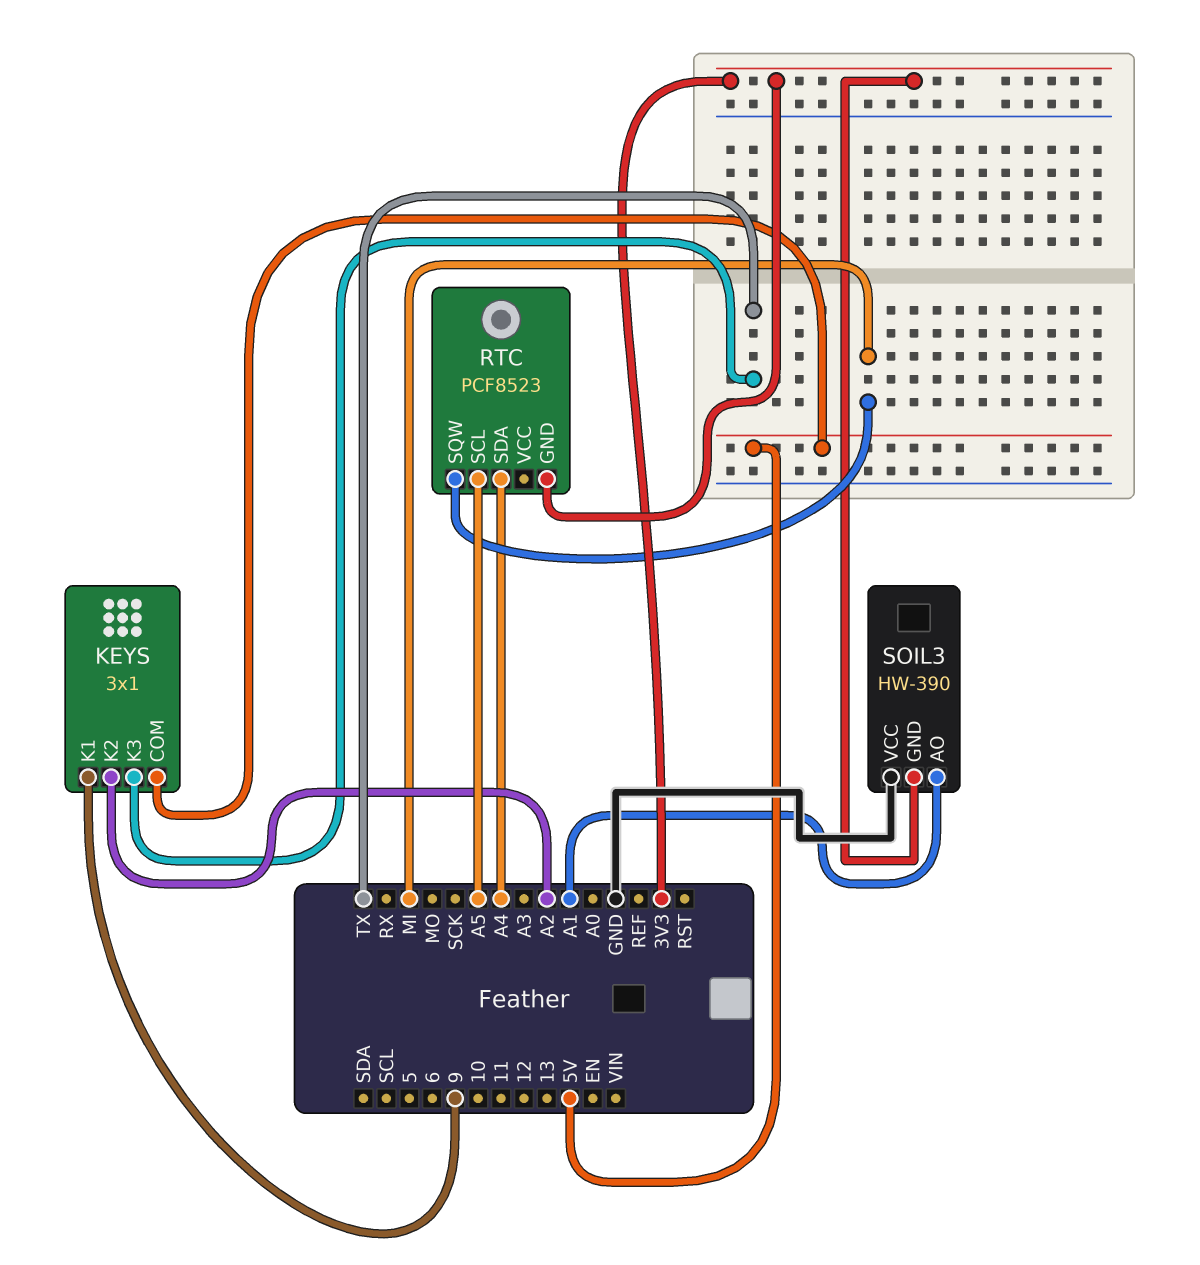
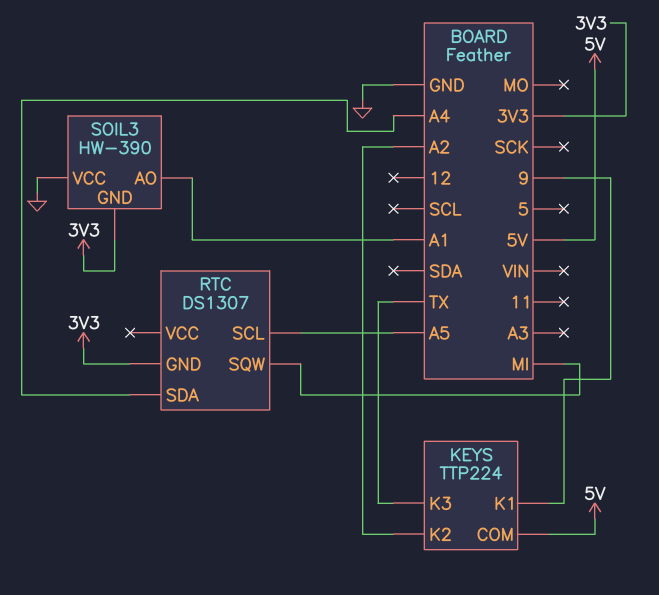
KEYS: 3x1 -> TTP224
RTC: PCF8523 -> DS1307

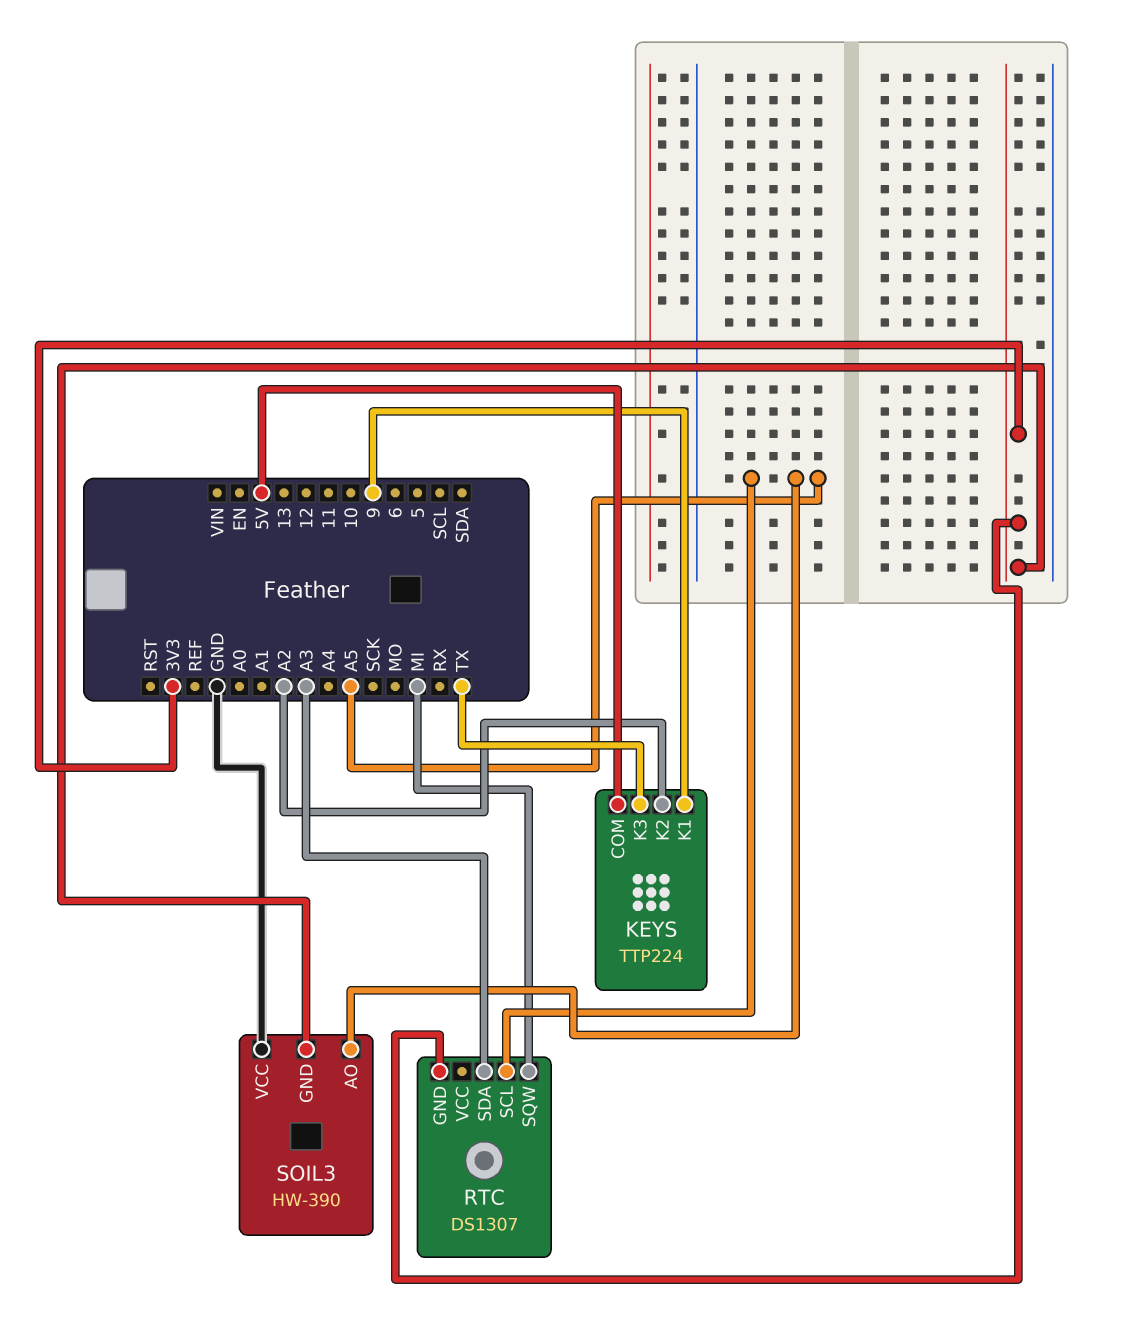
RTC pin SDA: A4 -> A3
SOIL3 pin AO: A1 -> A5

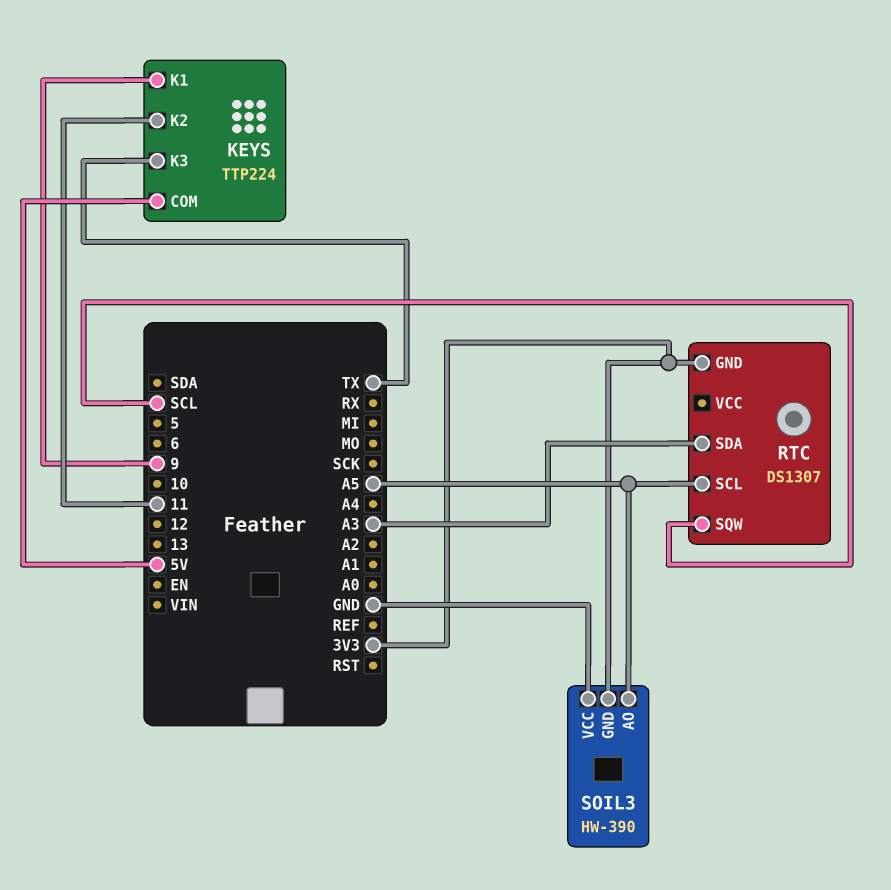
KEYS pin K2: A2 -> 11
RTC pin SQW: MI -> SCL

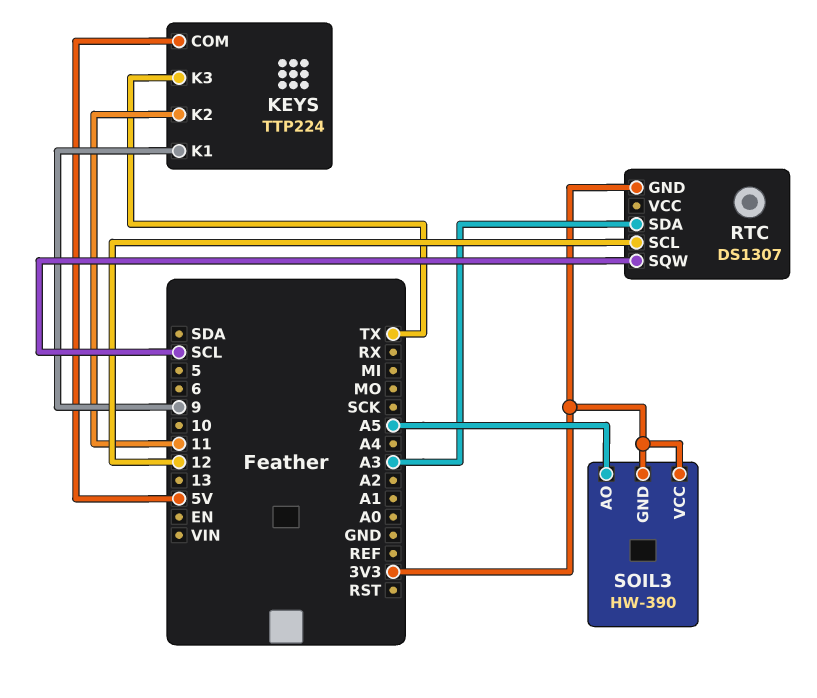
RTC pin SCL: A5 -> 12
SOIL3 pin VCC: GND -> 3V3

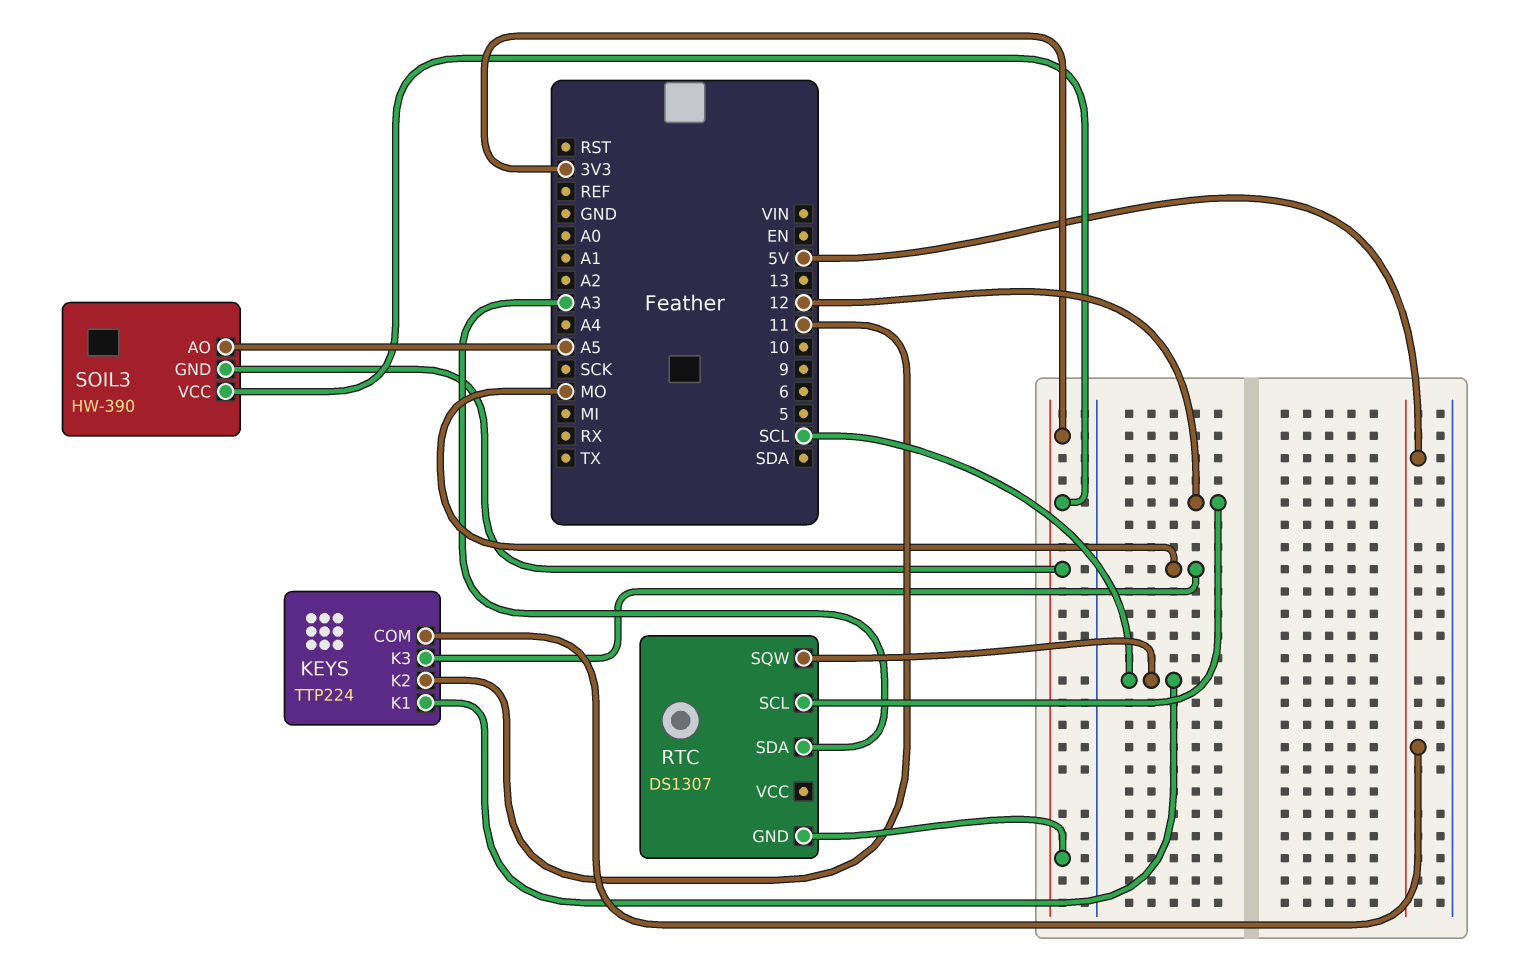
KEYS pin K1: 9 -> SCL
KEYS pin K3: TX -> MO

